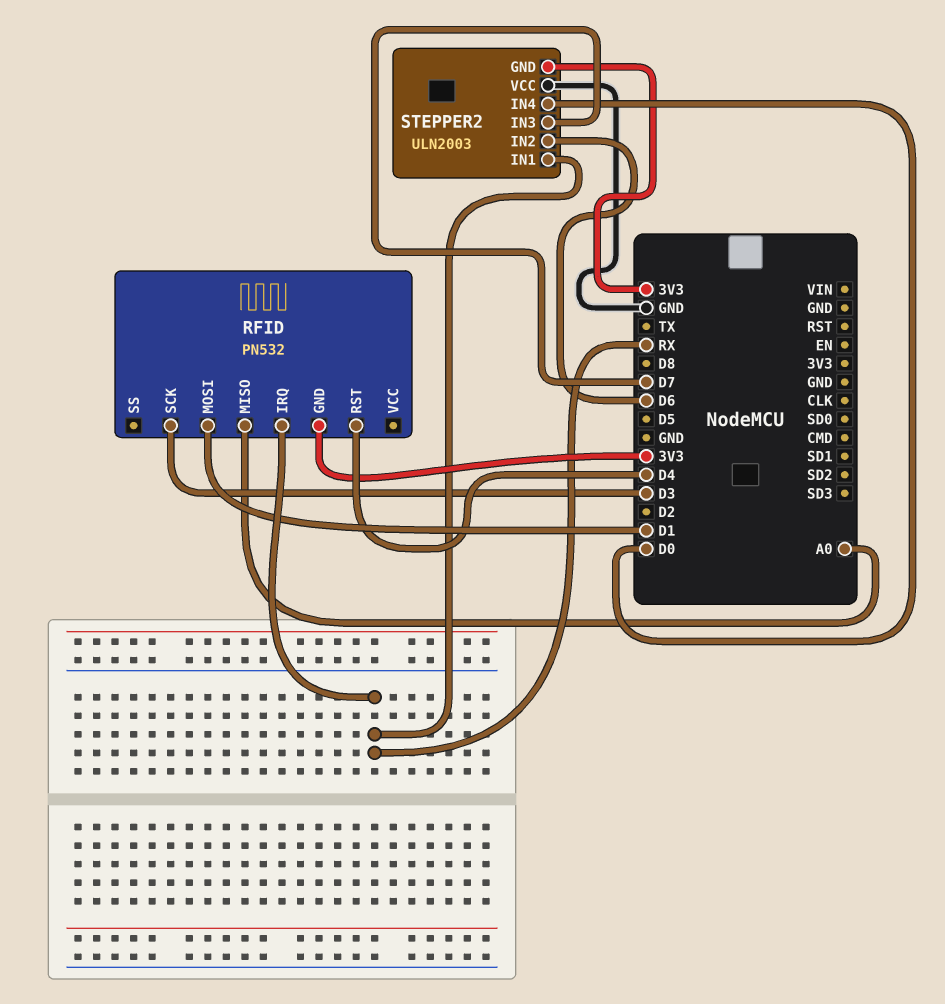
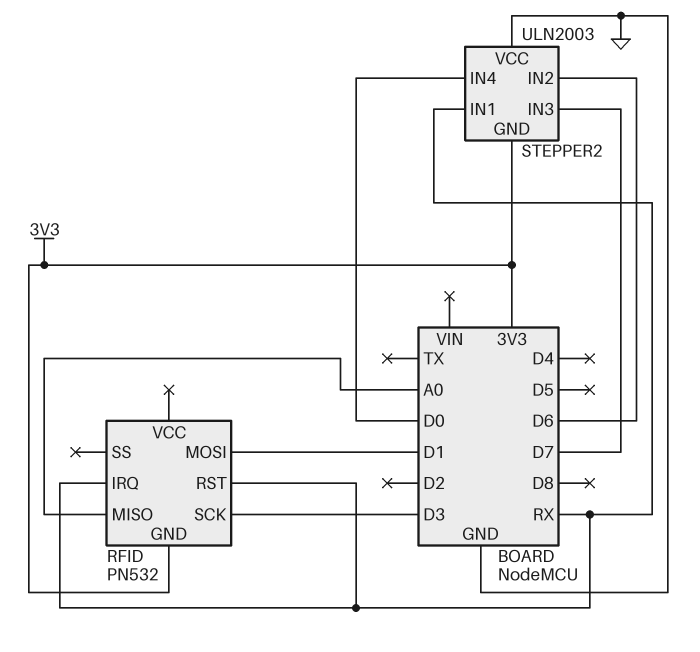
RFID pin RST: D4 -> RX

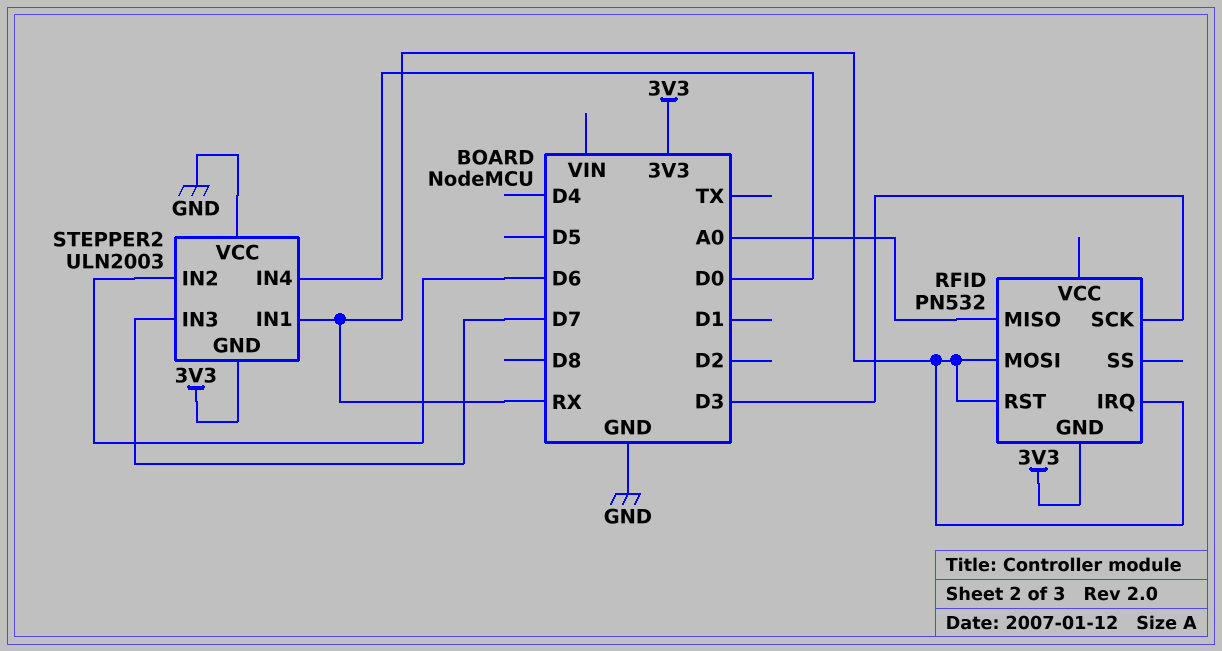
RFID pin MOSI: D1 -> RX

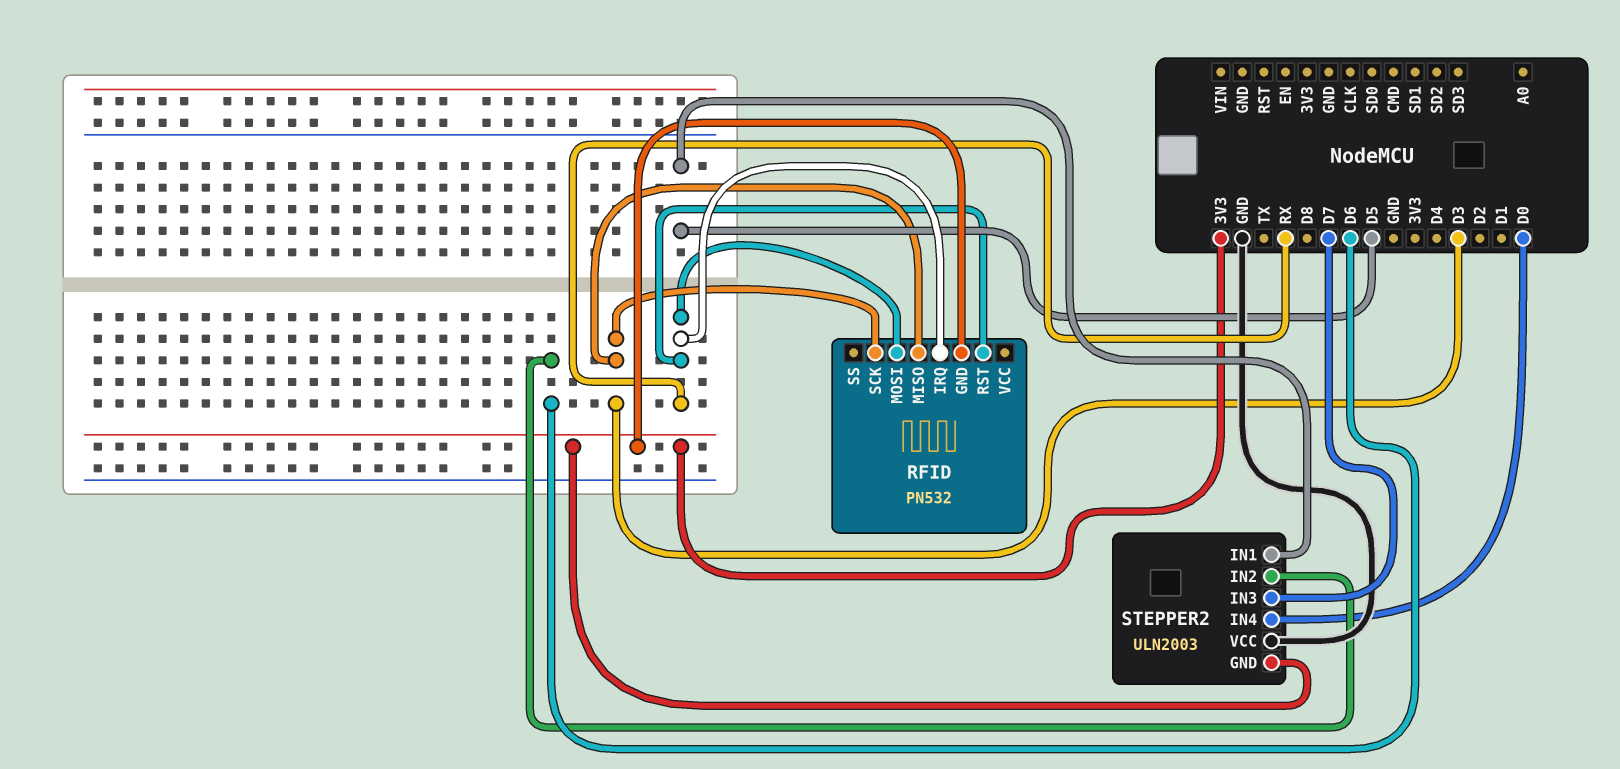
RFID pin MISO: A0 -> D3
STEPPER2 pin IN1: RX -> D5

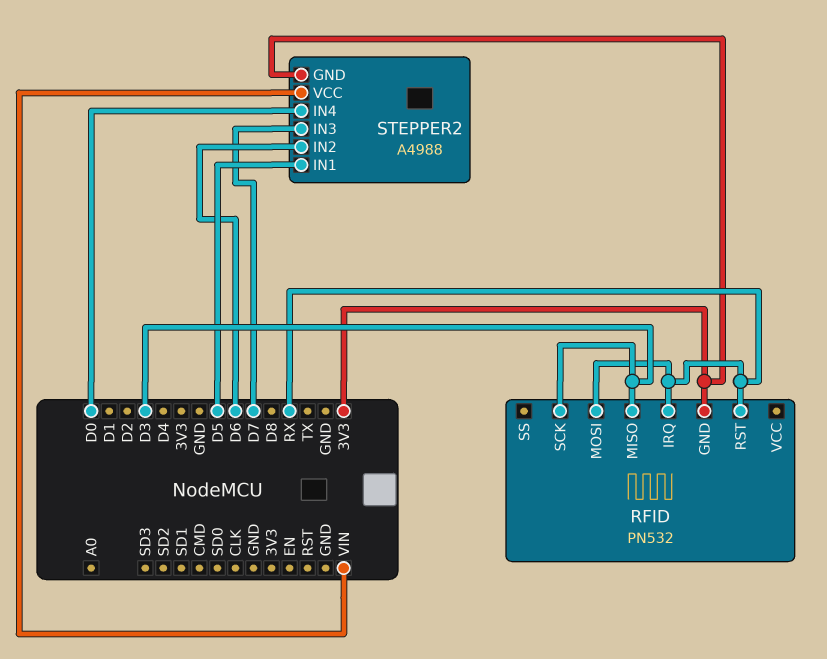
STEPPER2: ULN2003 -> A4988
STEPPER2 pin VCC: GND -> VIN

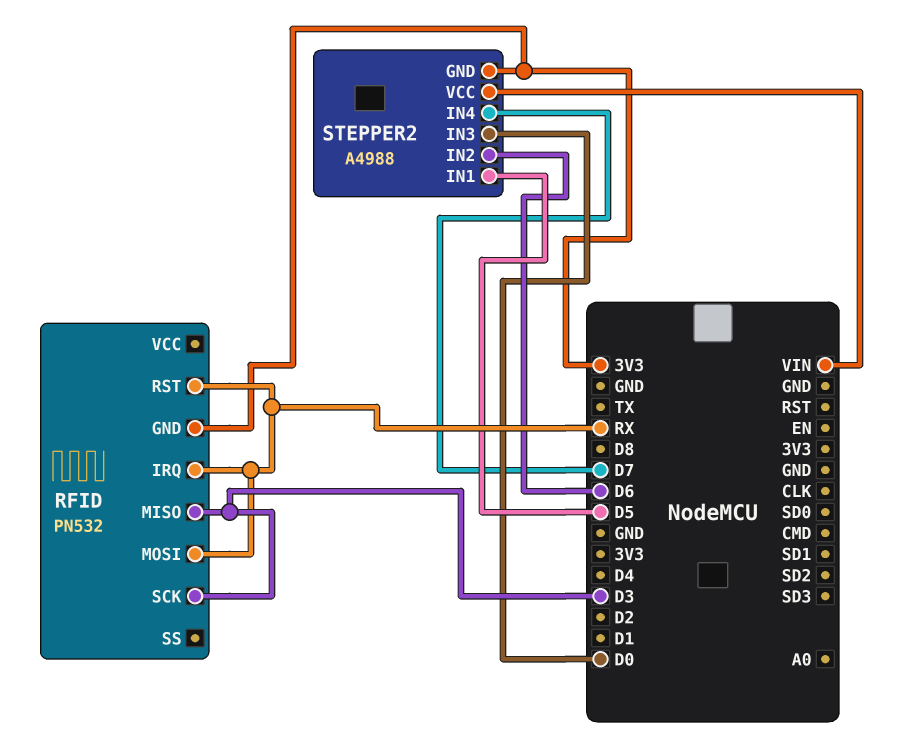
STEPPER2 pin IN3: D7 -> D0
STEPPER2 pin IN4: D0 -> D7

